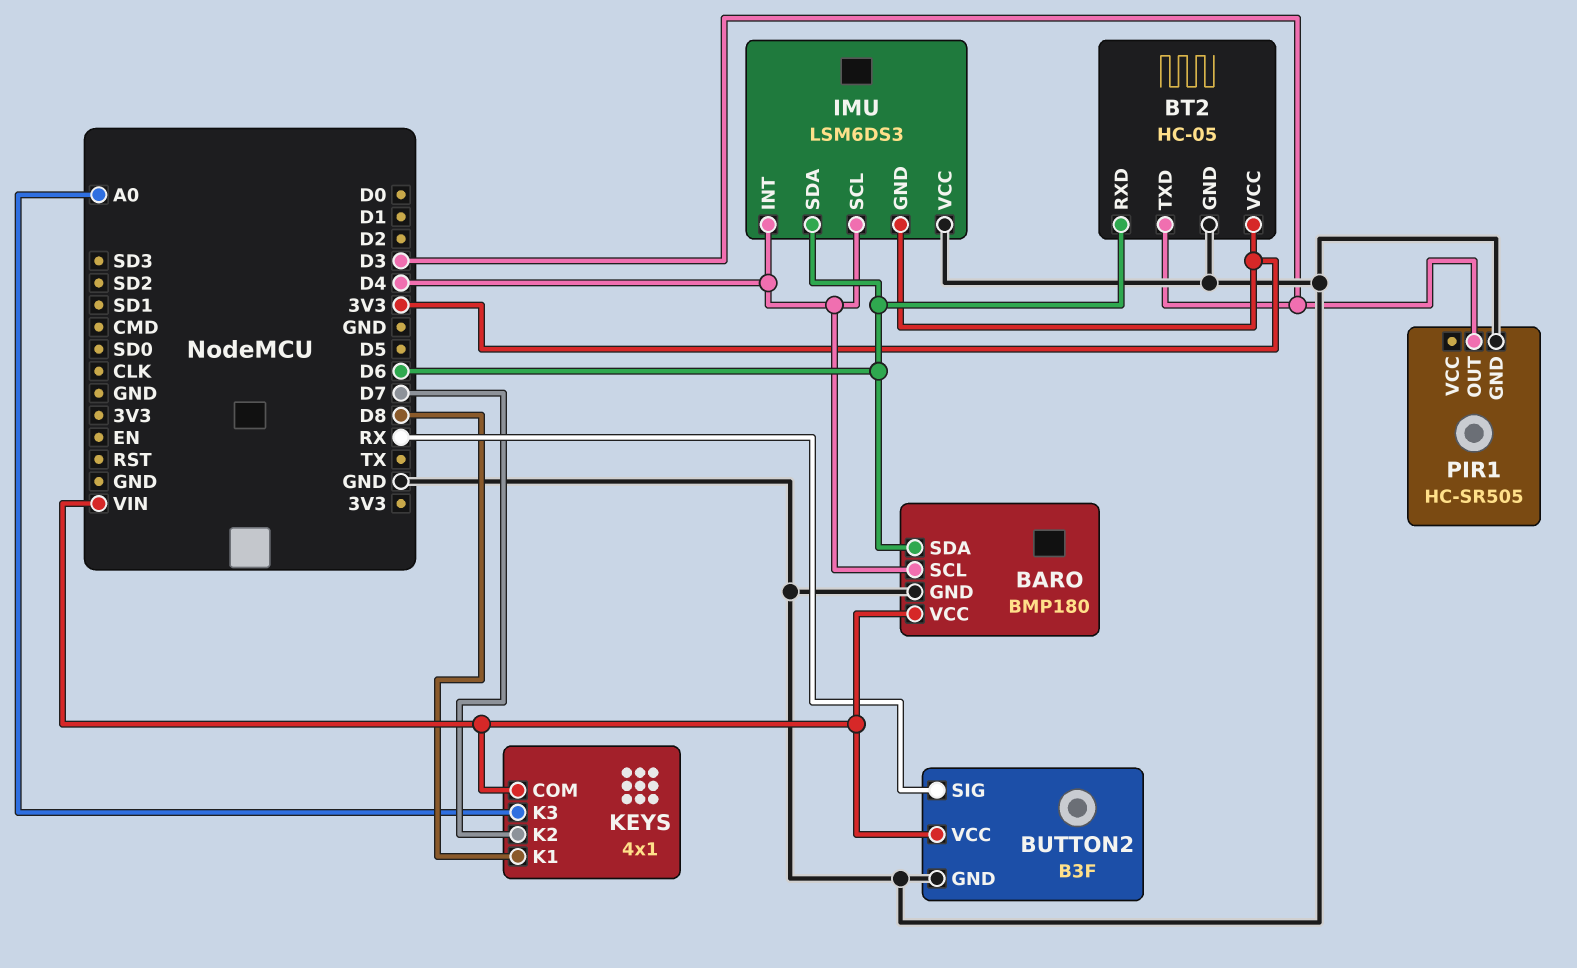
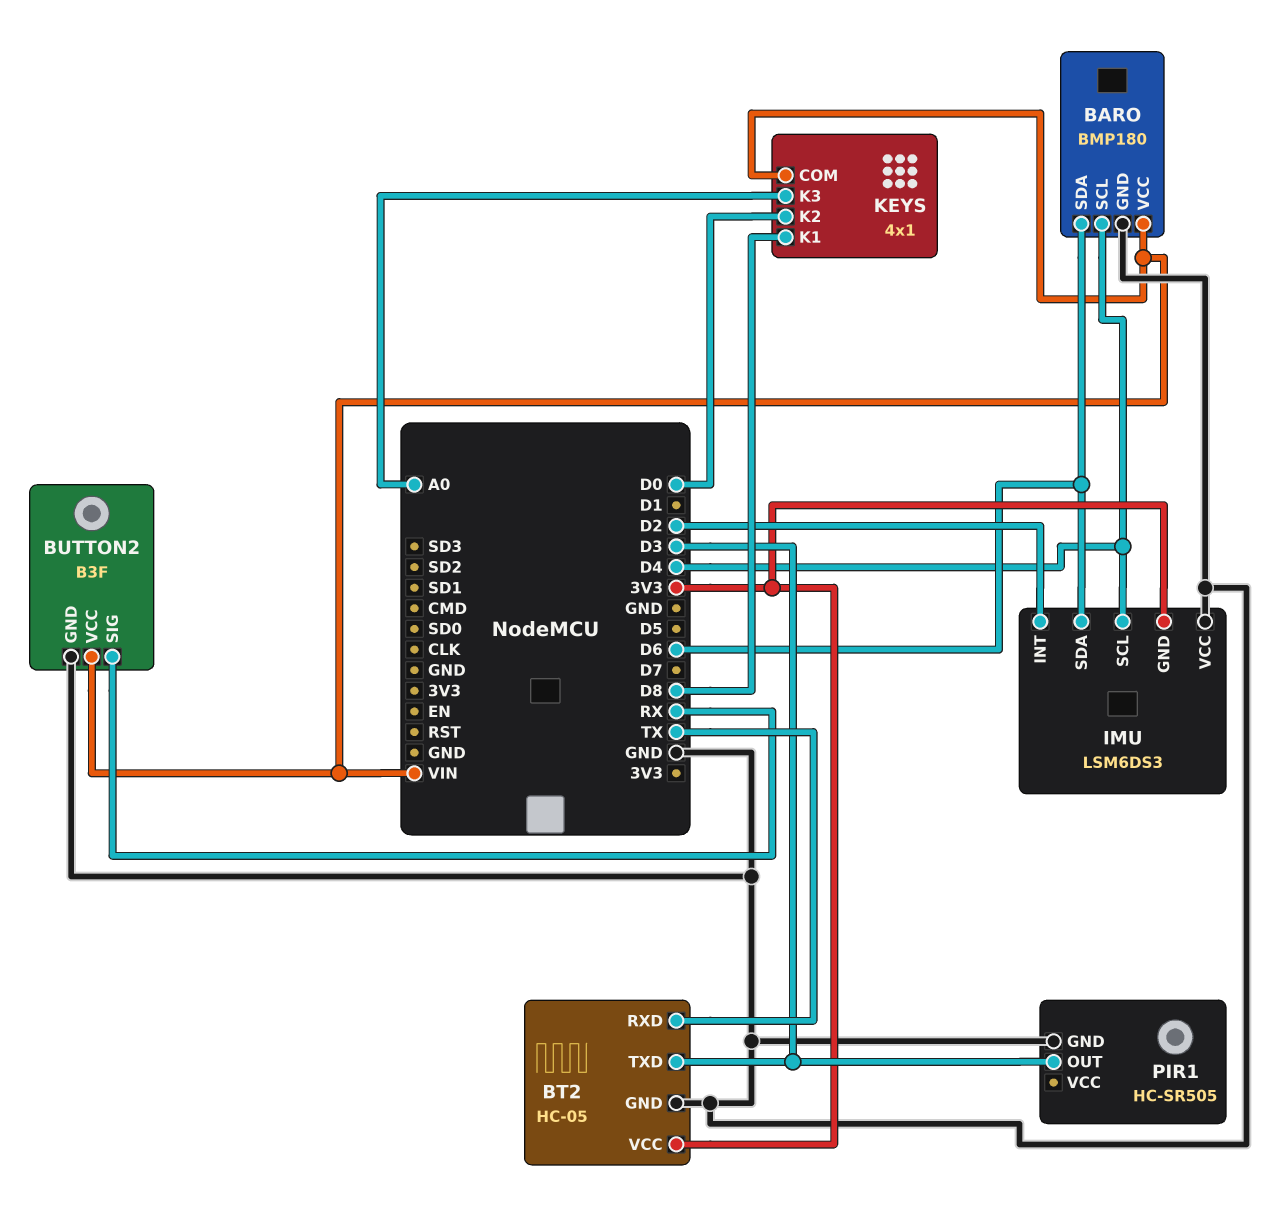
BT2 pin RXD: D6 -> TX
IMU pin INT: D4 -> D2
KEYS pin K2: D7 -> D0

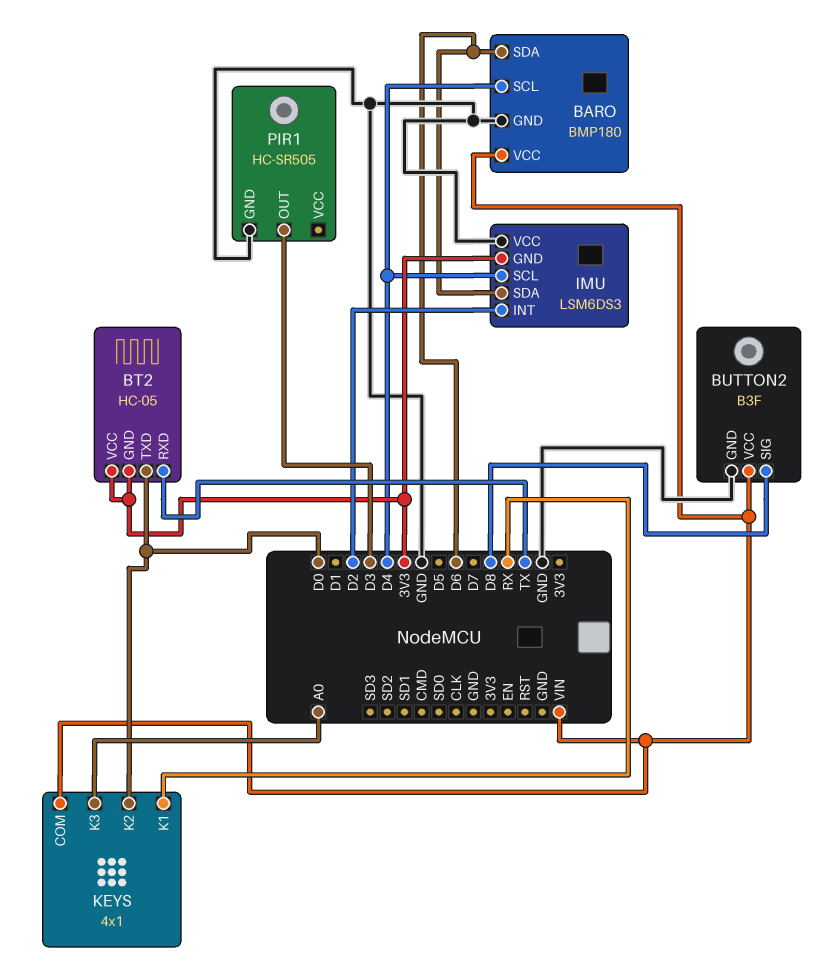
BT2 pin GND: GND -> 3V3
BT2 pin TXD: D3 -> D0
BUTTON2 pin SIG: RX -> D8
KEYS pin K1: D8 -> RX

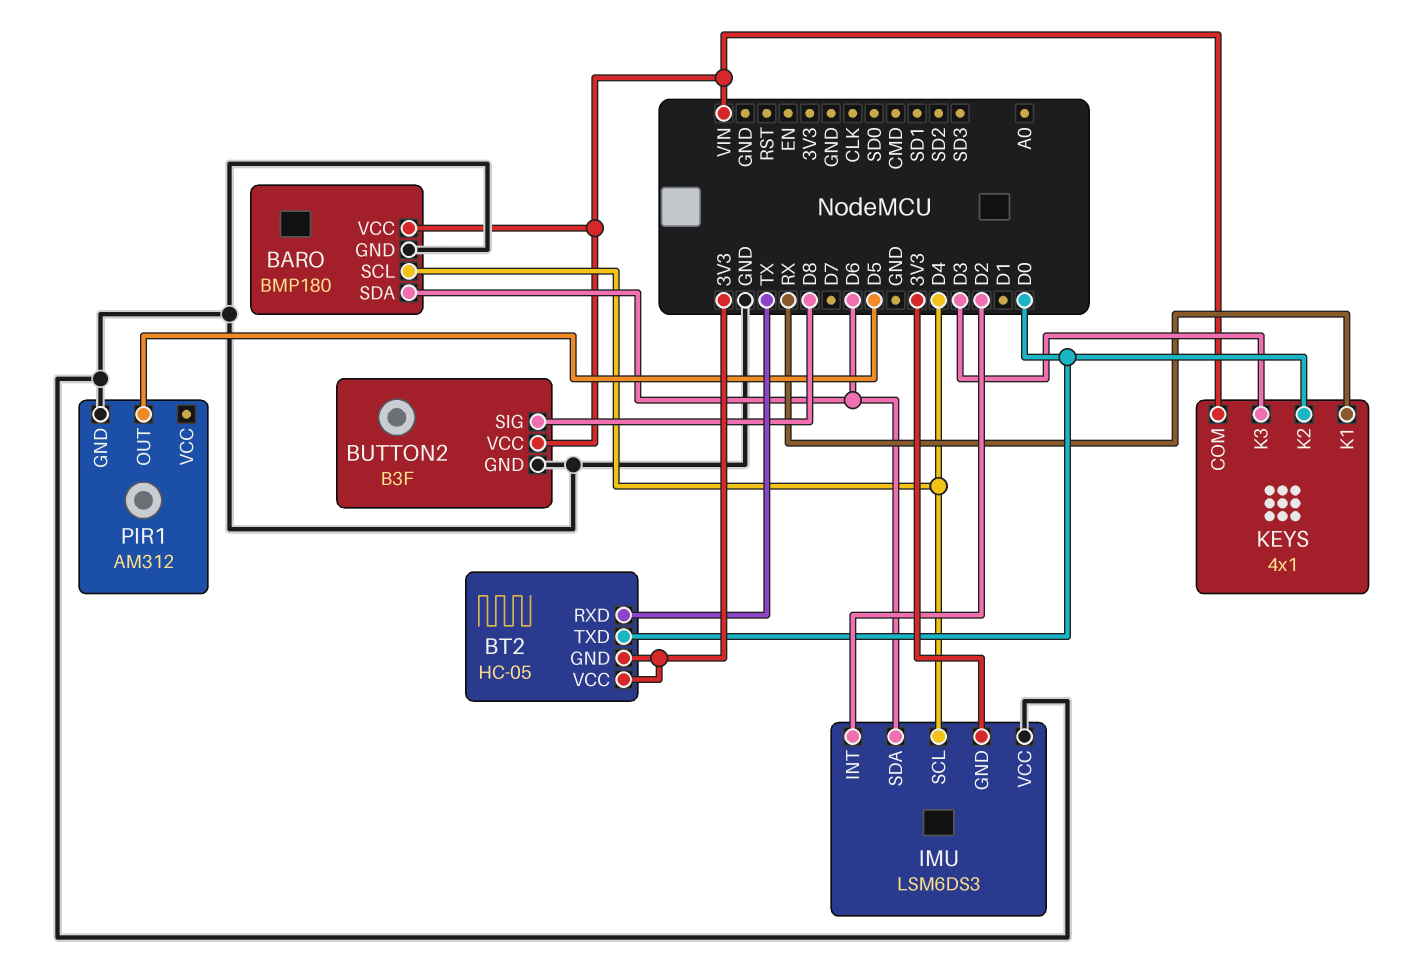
KEYS pin K3: A0 -> D3
PIR1: HC-SR505 -> AM312
PIR1 pin OUT: D3 -> D5

